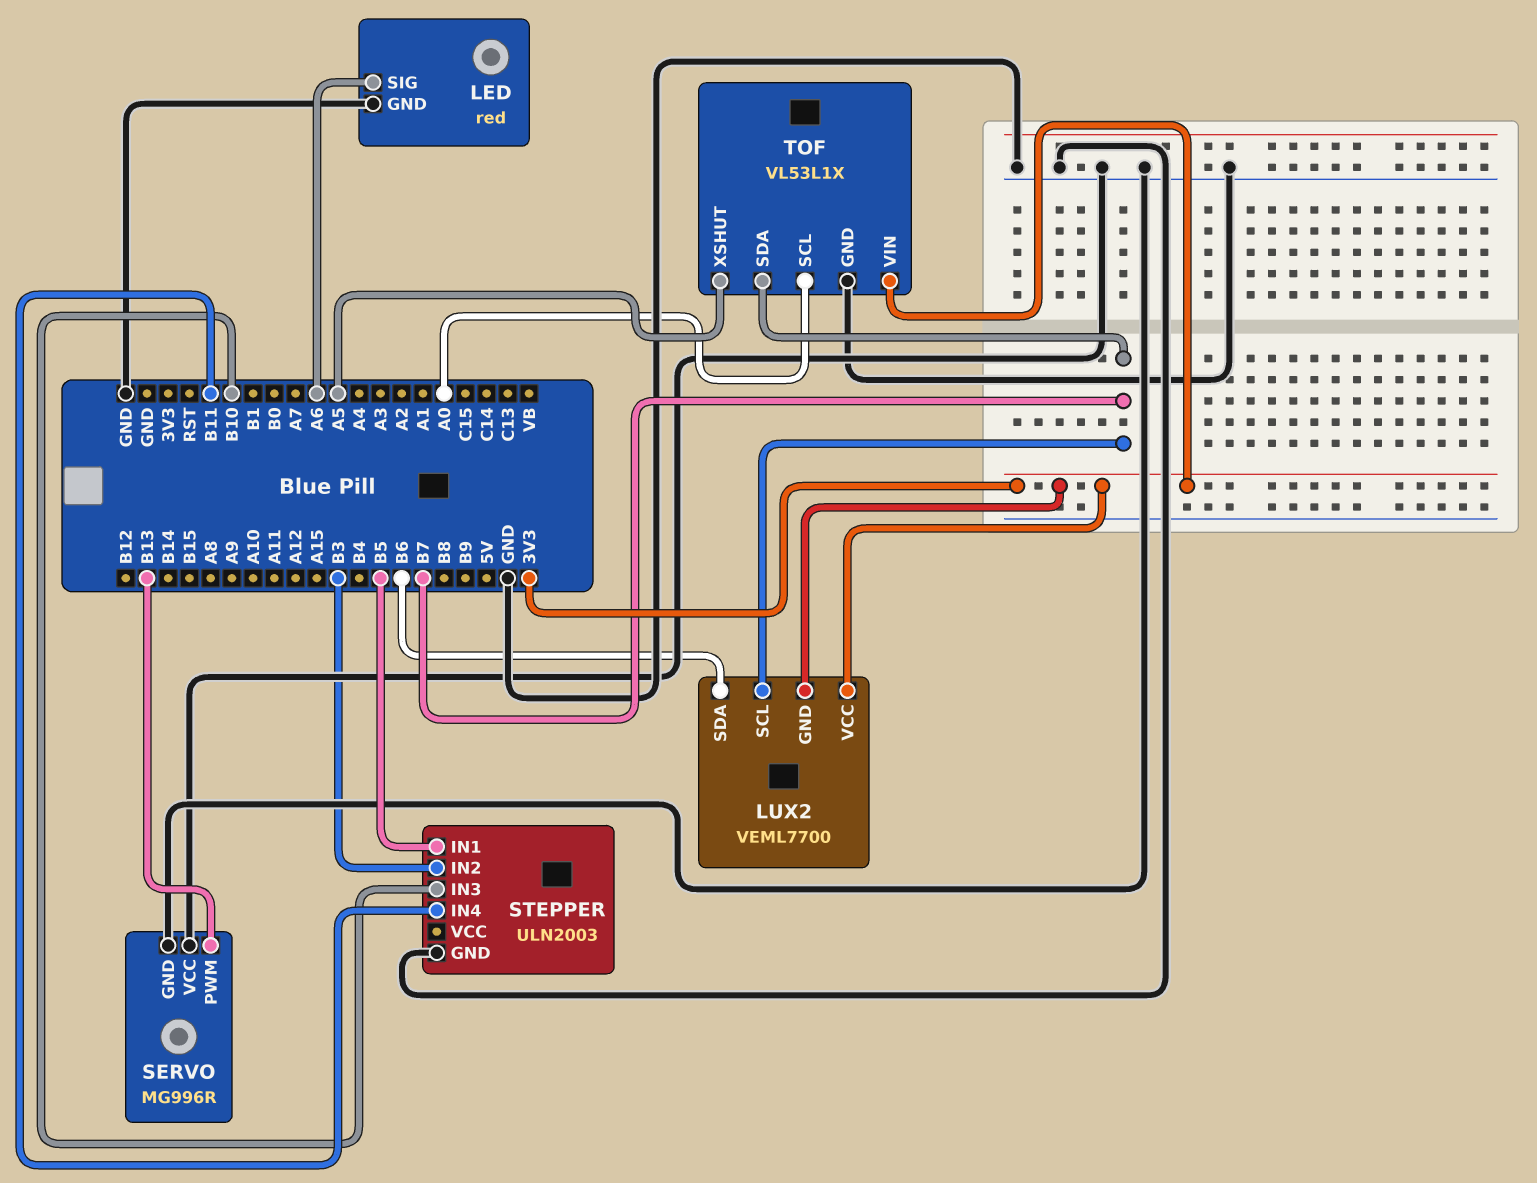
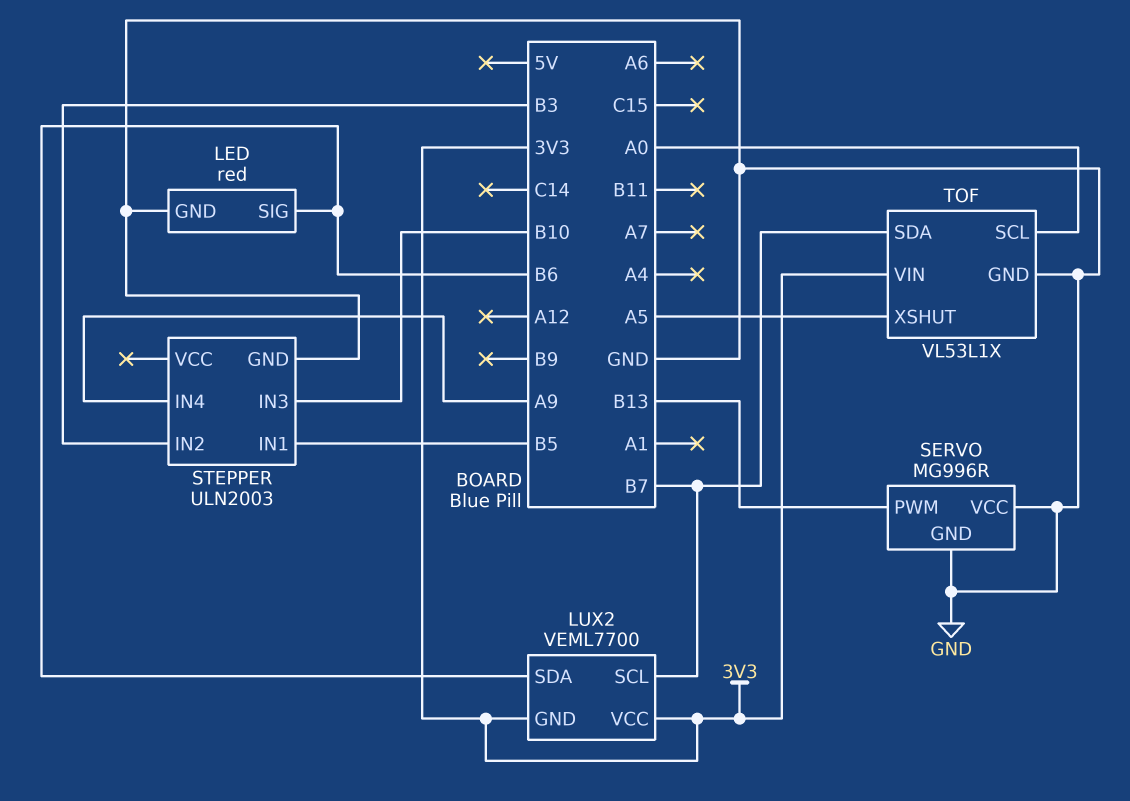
LED pin SIG: A6 -> B6
STEPPER pin IN4: B11 -> A9

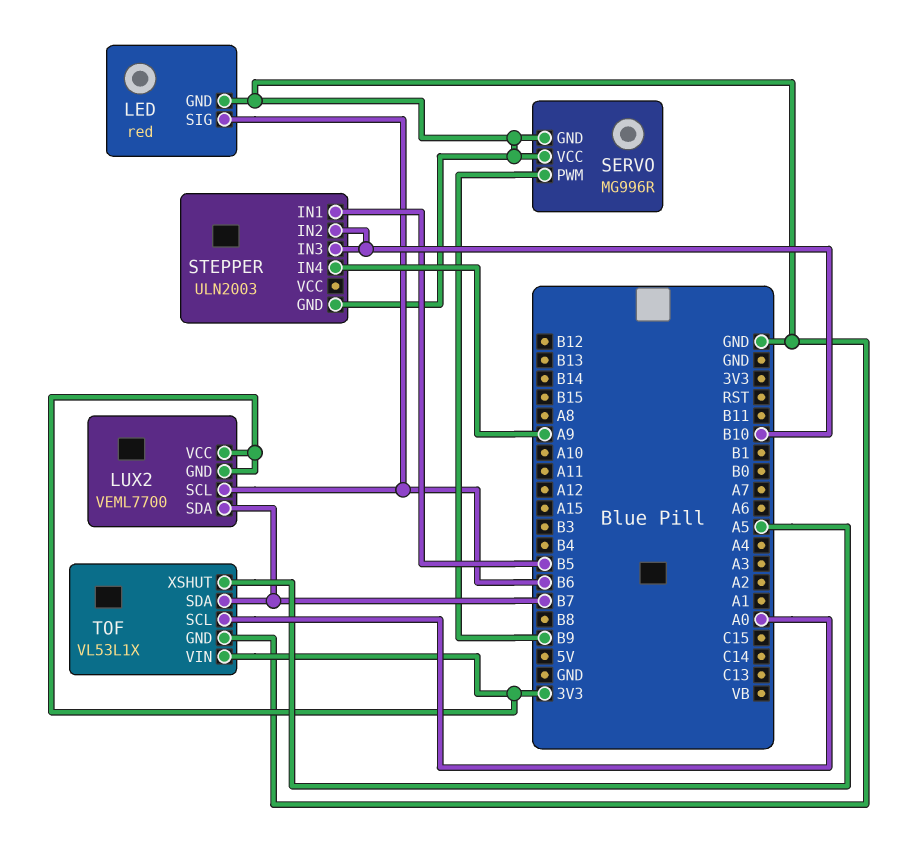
LUX2 pin SCL: B7 -> B6
LUX2 pin SDA: B6 -> B7
SERVO pin PWM: B13 -> B9
STEPPER pin IN2: B3 -> B10

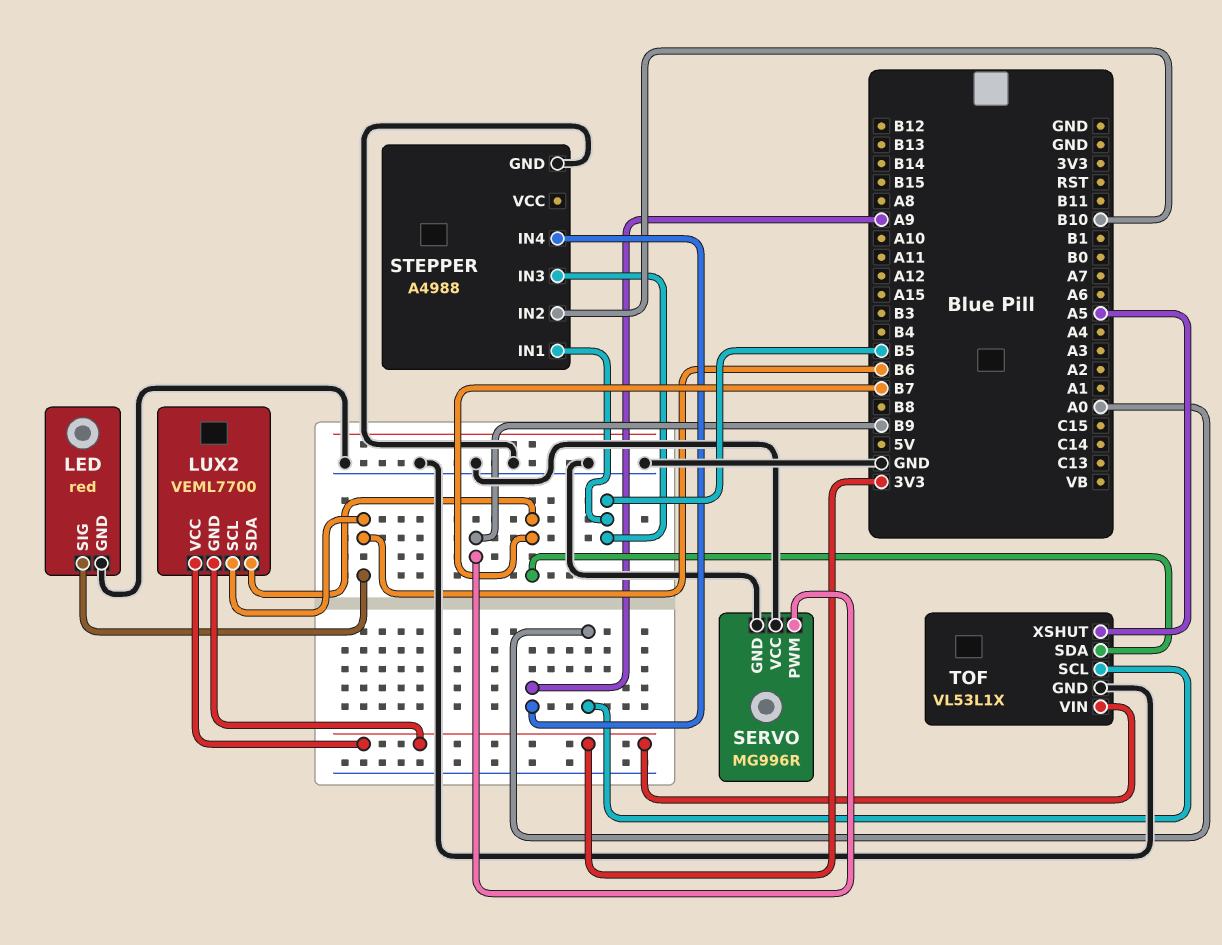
STEPPER: ULN2003 -> A4988
STEPPER pin IN3: B10 -> B5

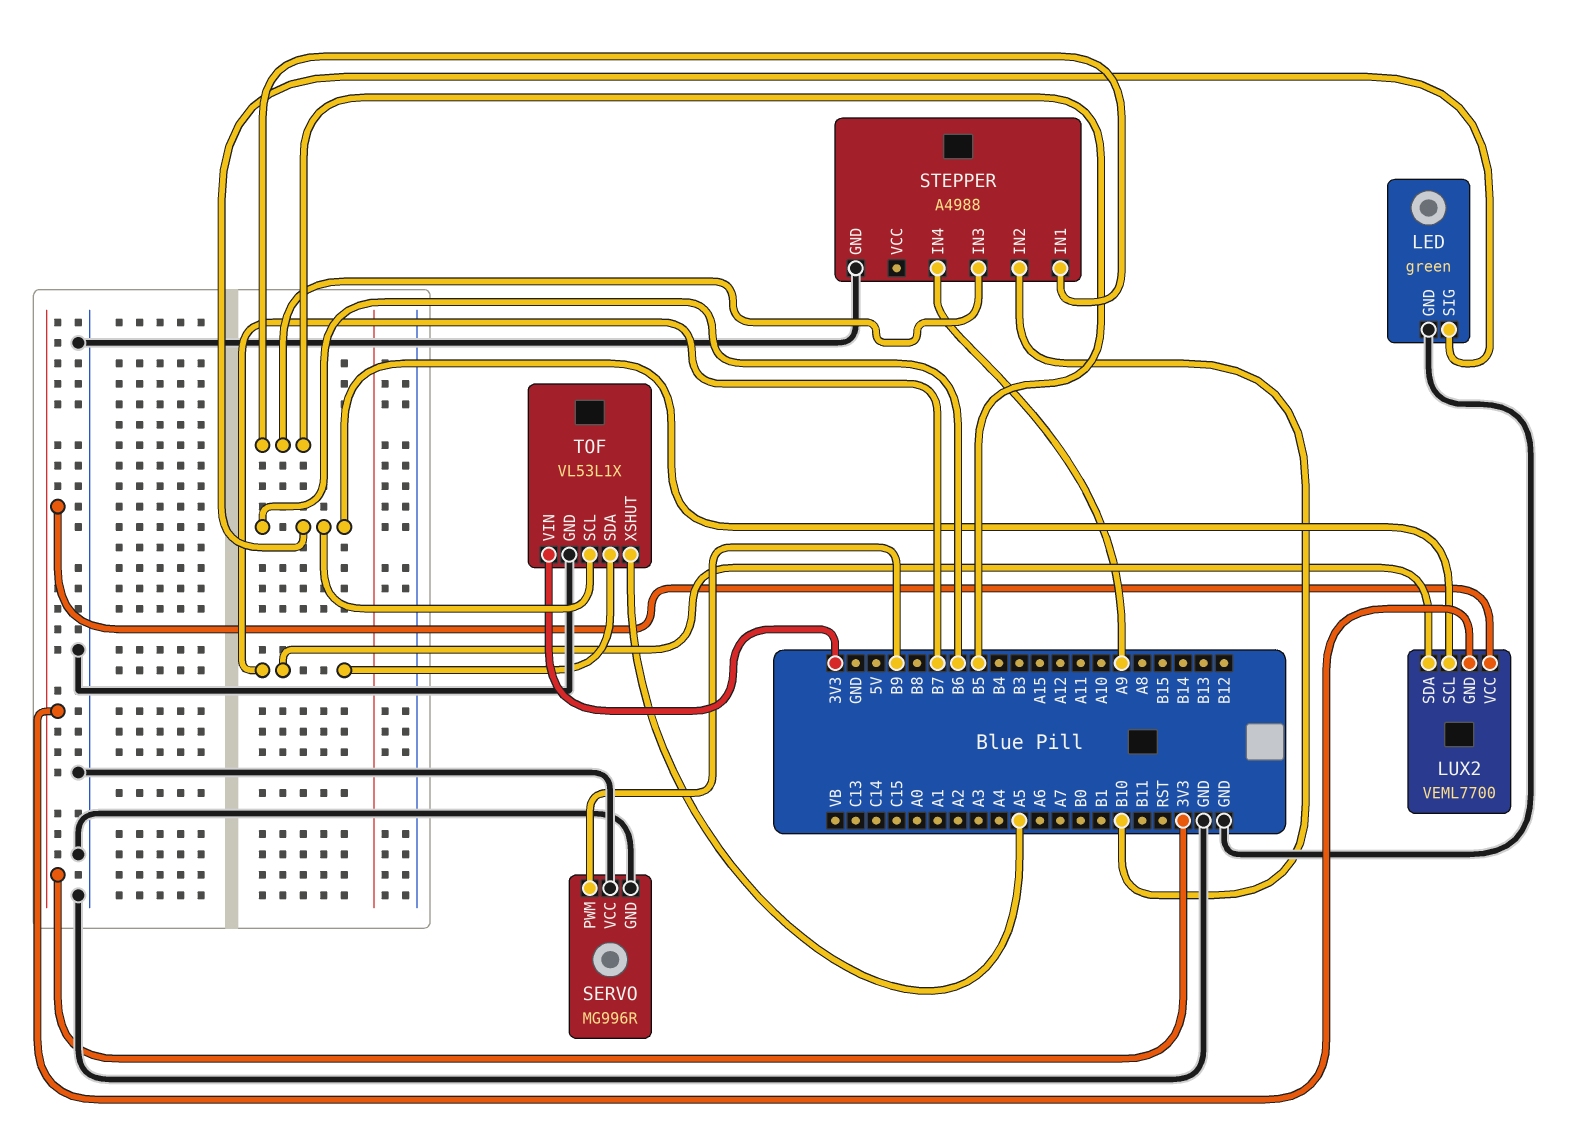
LED: red -> green
TOF pin SCL: A0 -> B6

